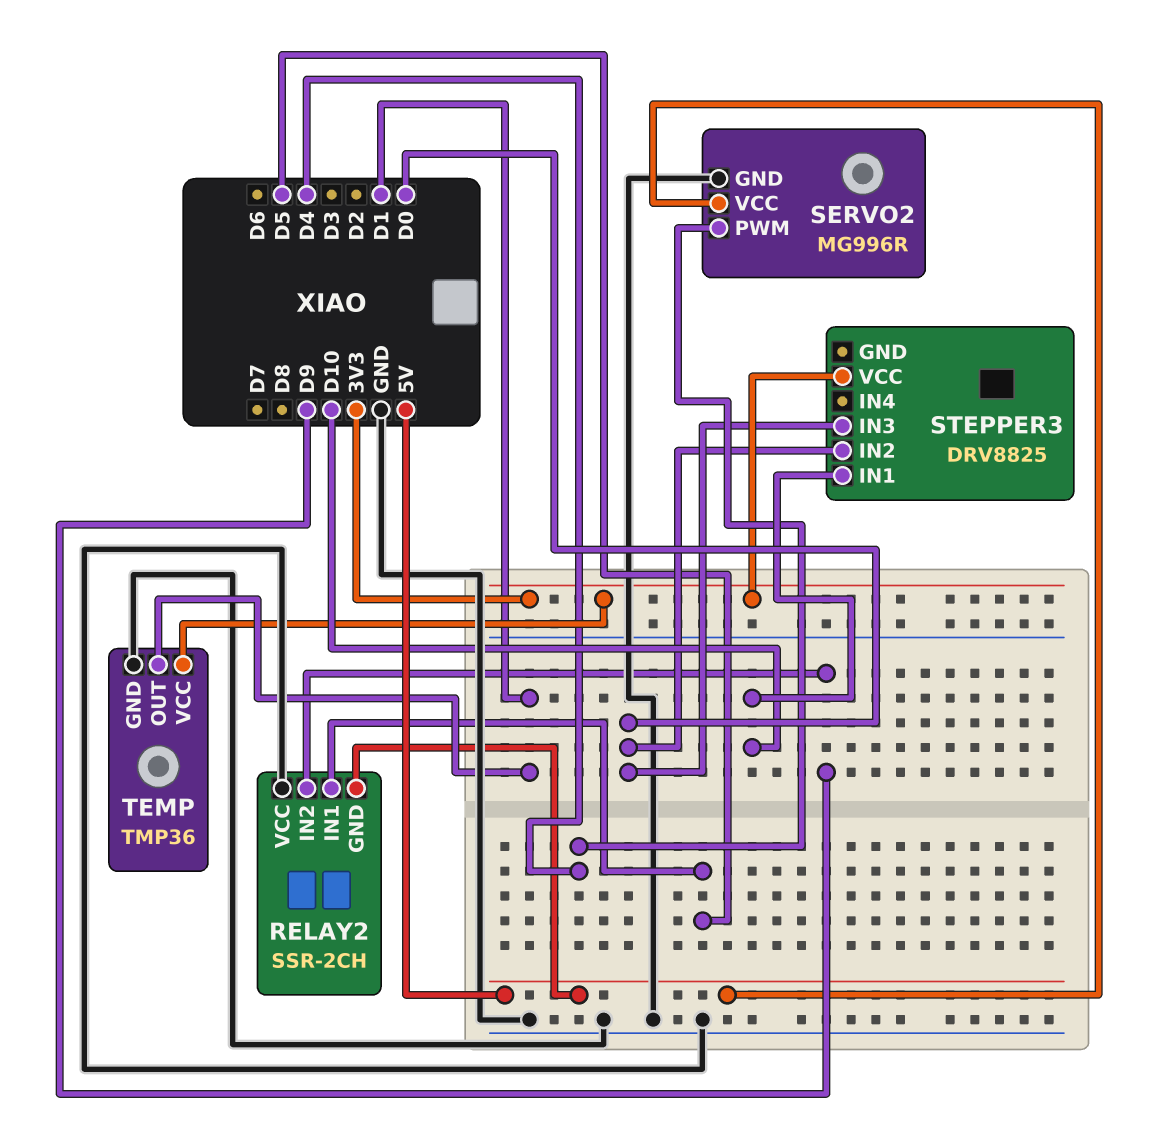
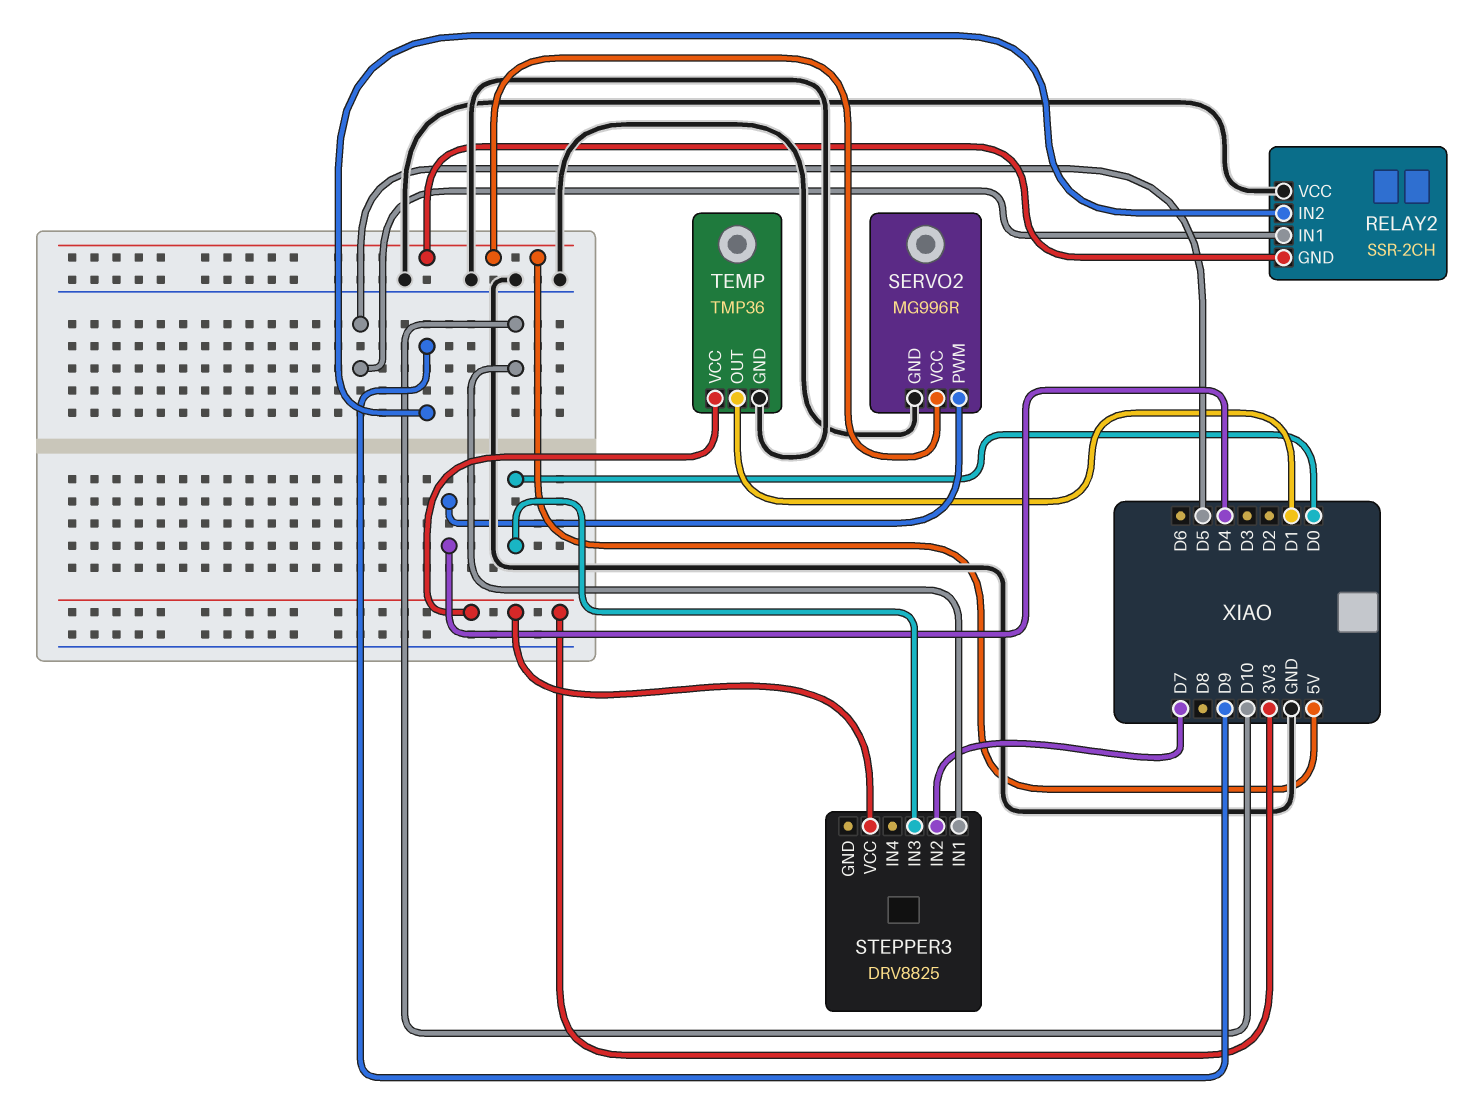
STEPPER3 pin IN2: D0 -> D7

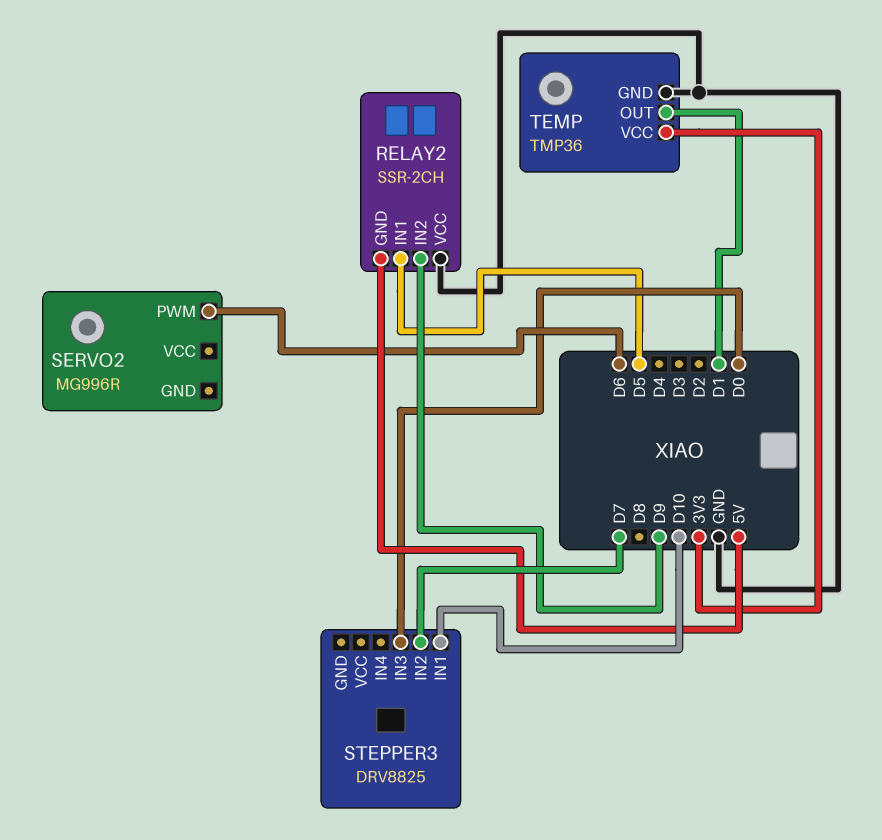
SERVO2 pin GND: GND -> none
SERVO2 pin PWM: D4 -> D6
SERVO2 pin VCC: 5V -> none
STEPPER3 pin VCC: 3V3 -> none

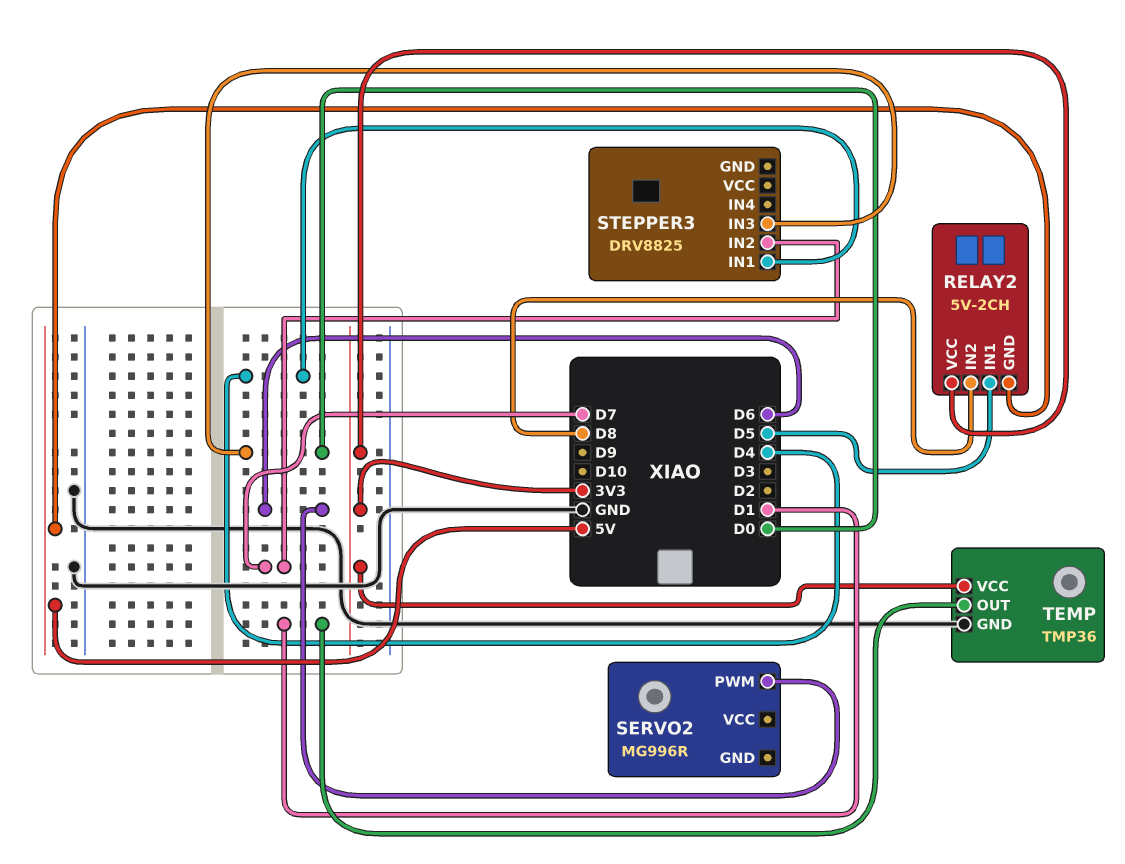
RELAY2: SSR-2CH -> 5V-2CH
RELAY2 pin IN2: D9 -> D8
RELAY2 pin VCC: GND -> 3V3
STEPPER3 pin IN1: D10 -> D4

